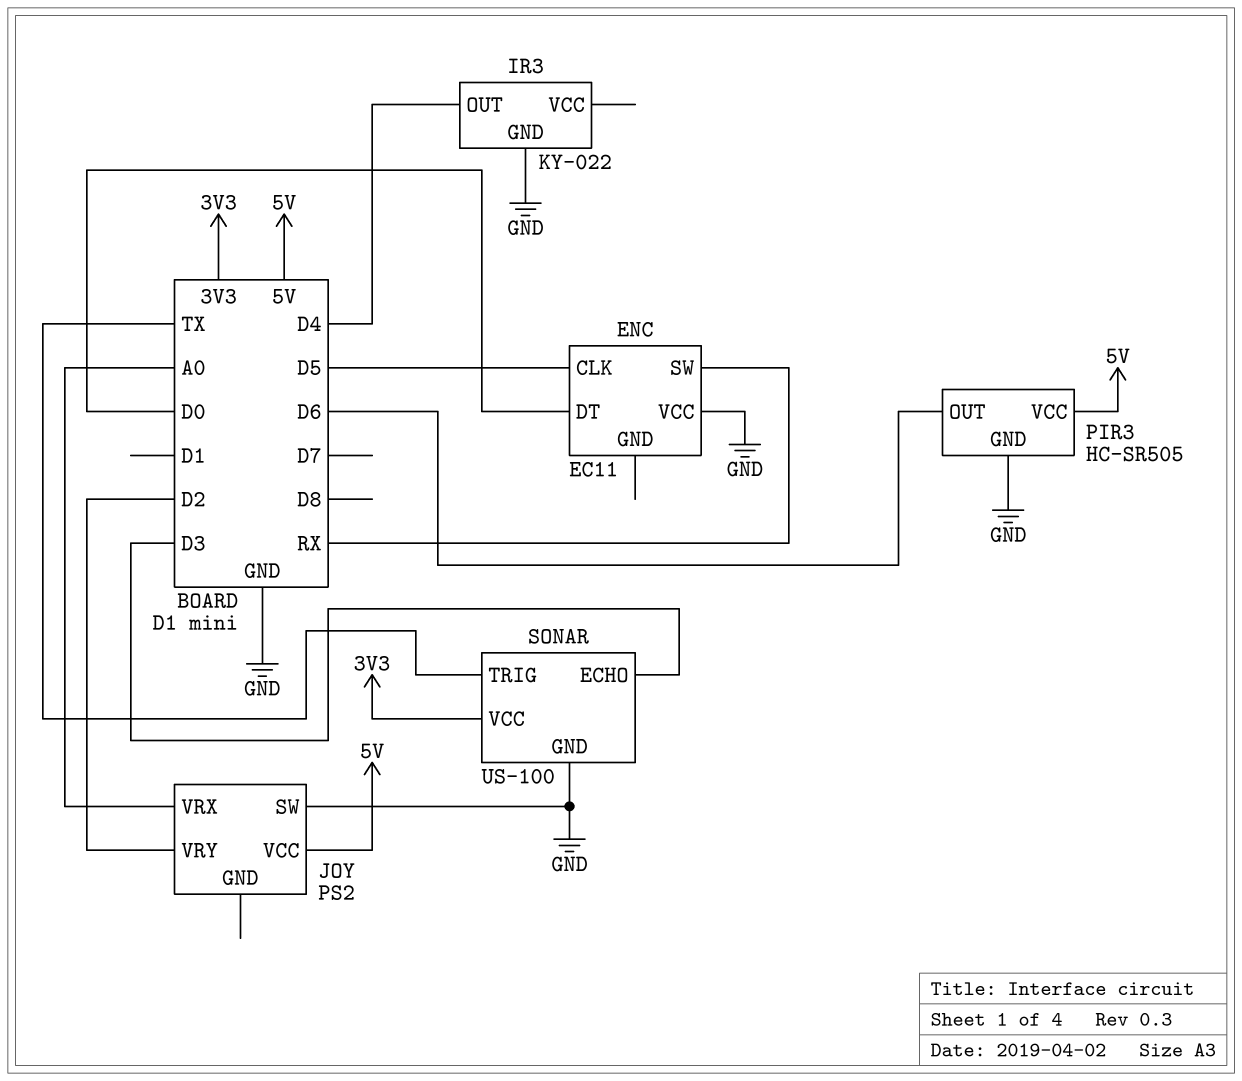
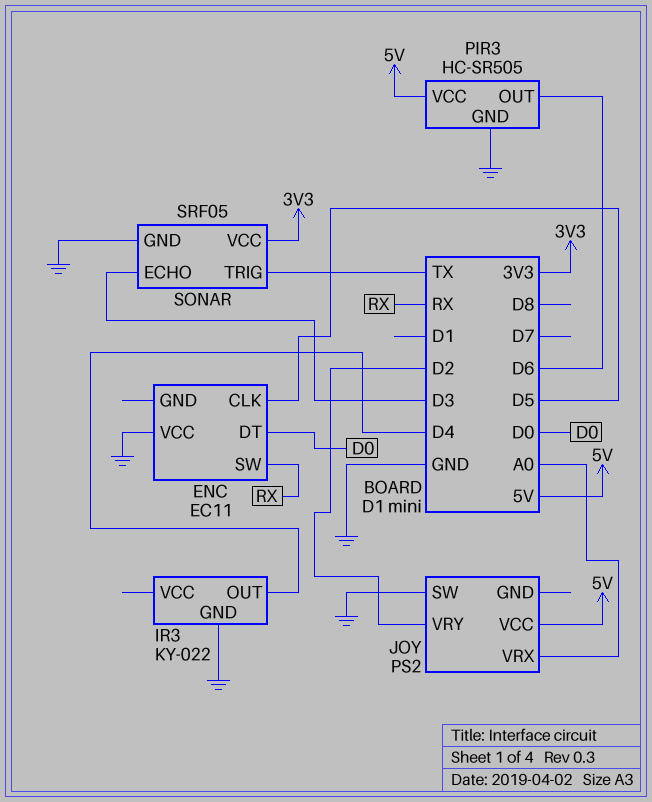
SONAR: US-100 -> SRF05

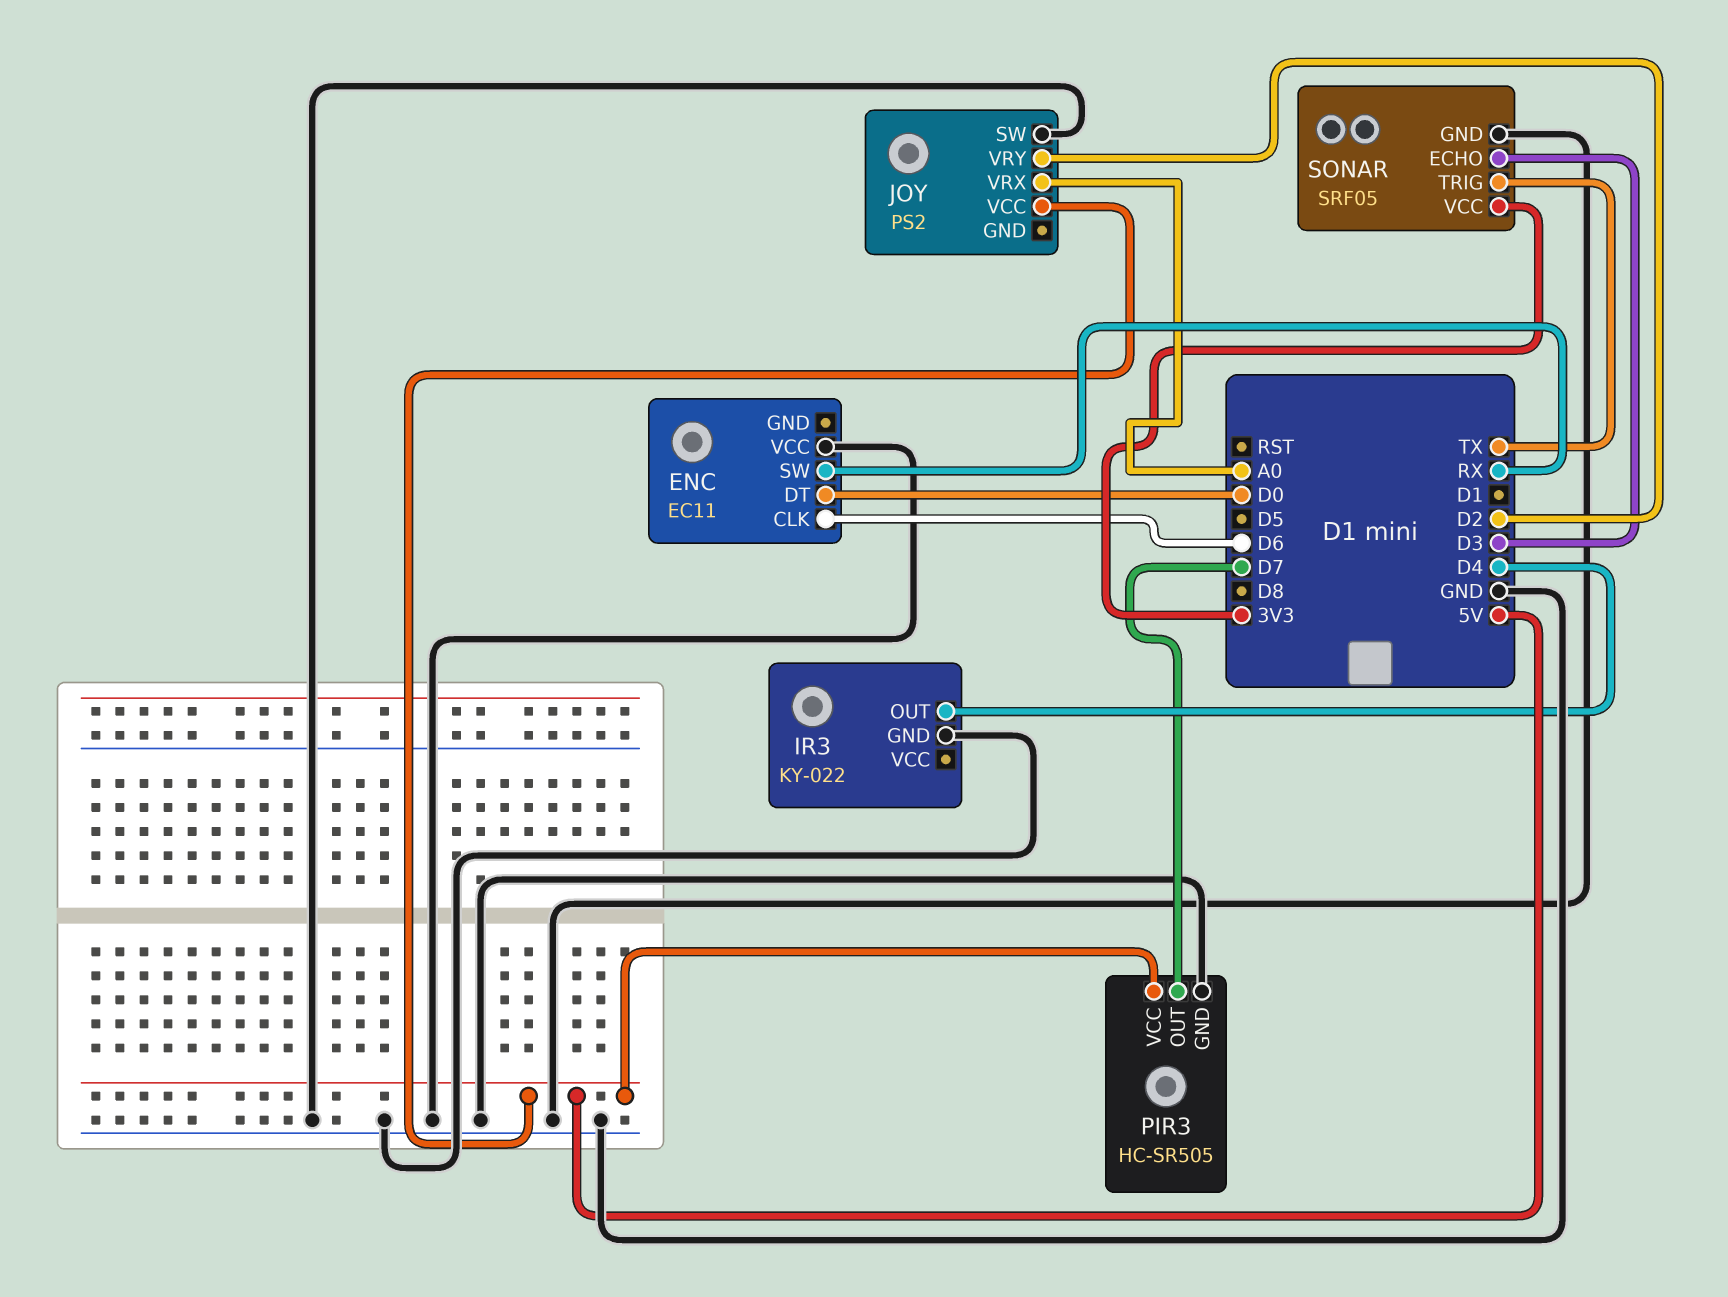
ENC pin CLK: D5 -> D6
PIR3 pin OUT: D6 -> D7

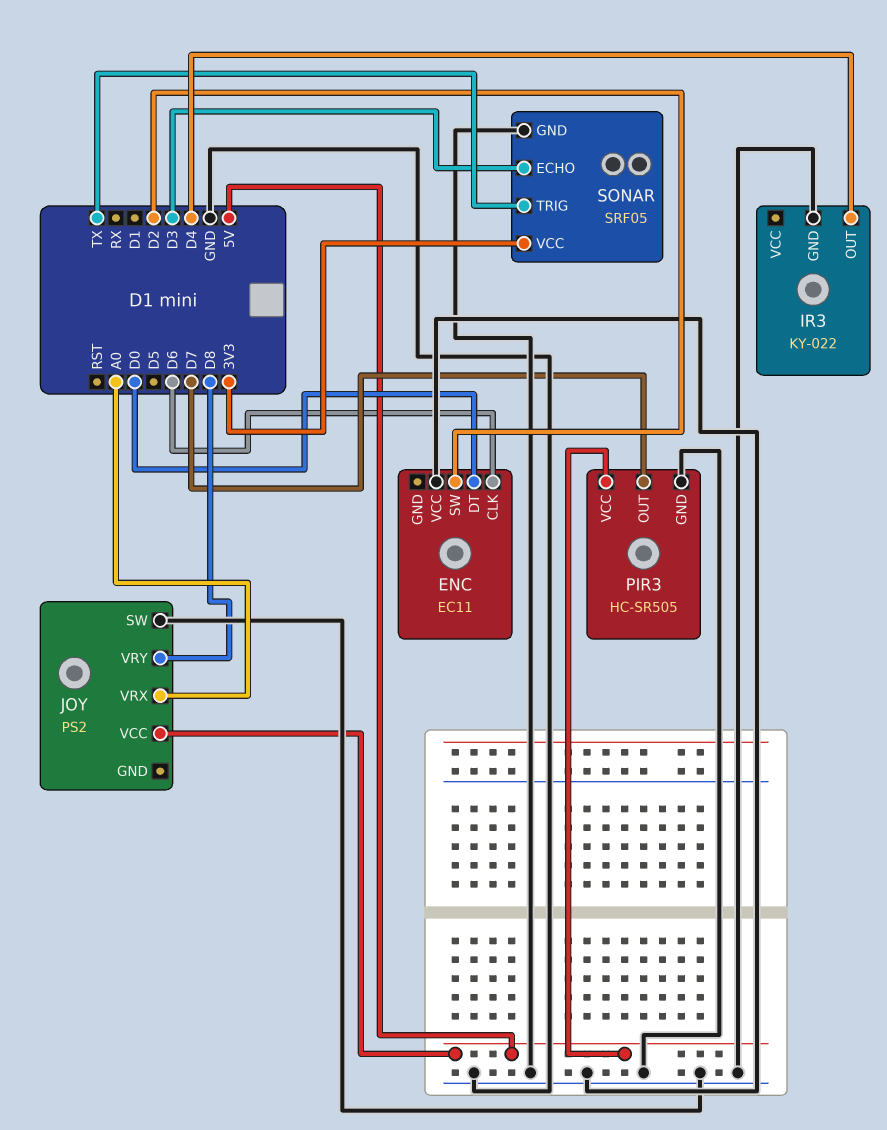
ENC pin SW: RX -> D2
JOY pin VRY: D2 -> D8

